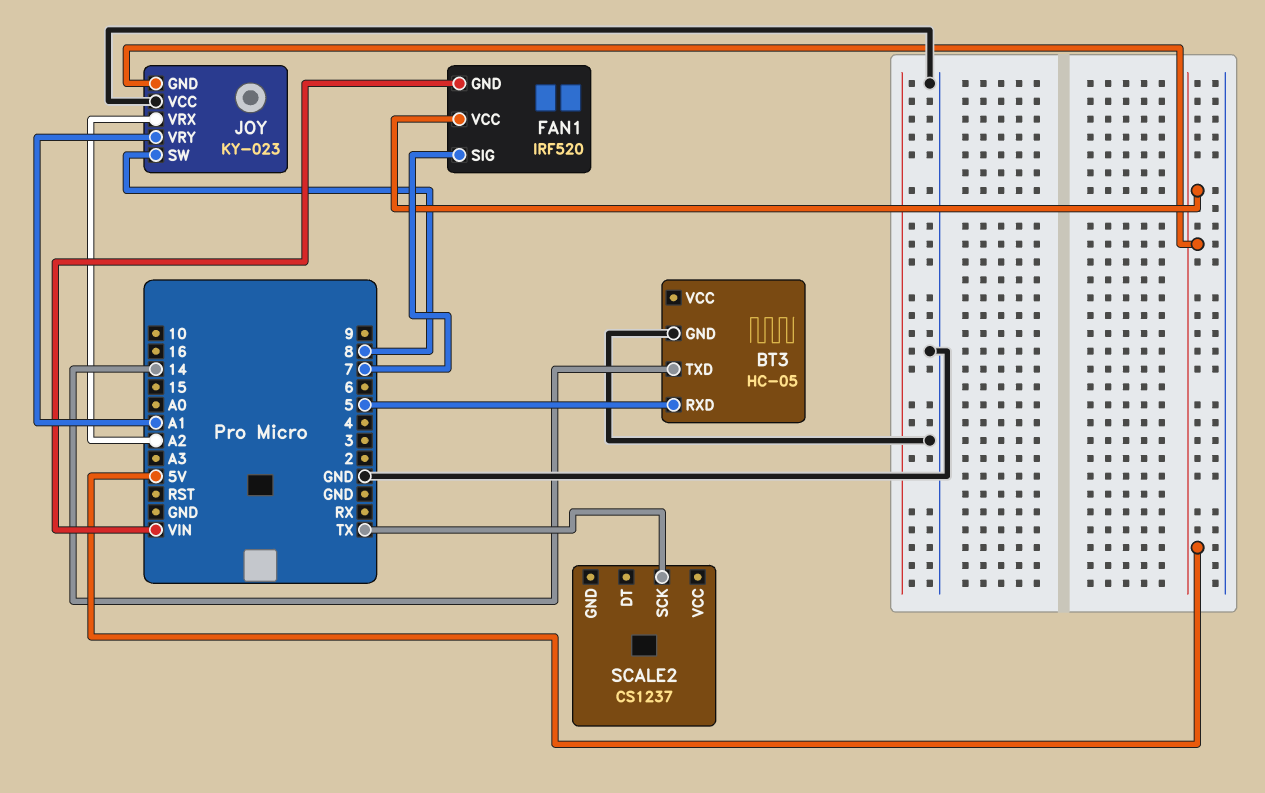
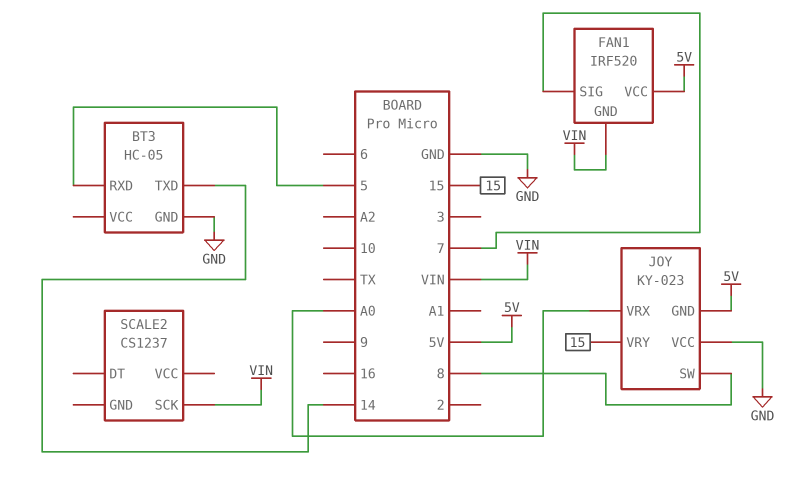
JOY pin VRX: A2 -> A0
JOY pin VRY: A1 -> 15
SCALE2 pin SCK: TX -> VIN

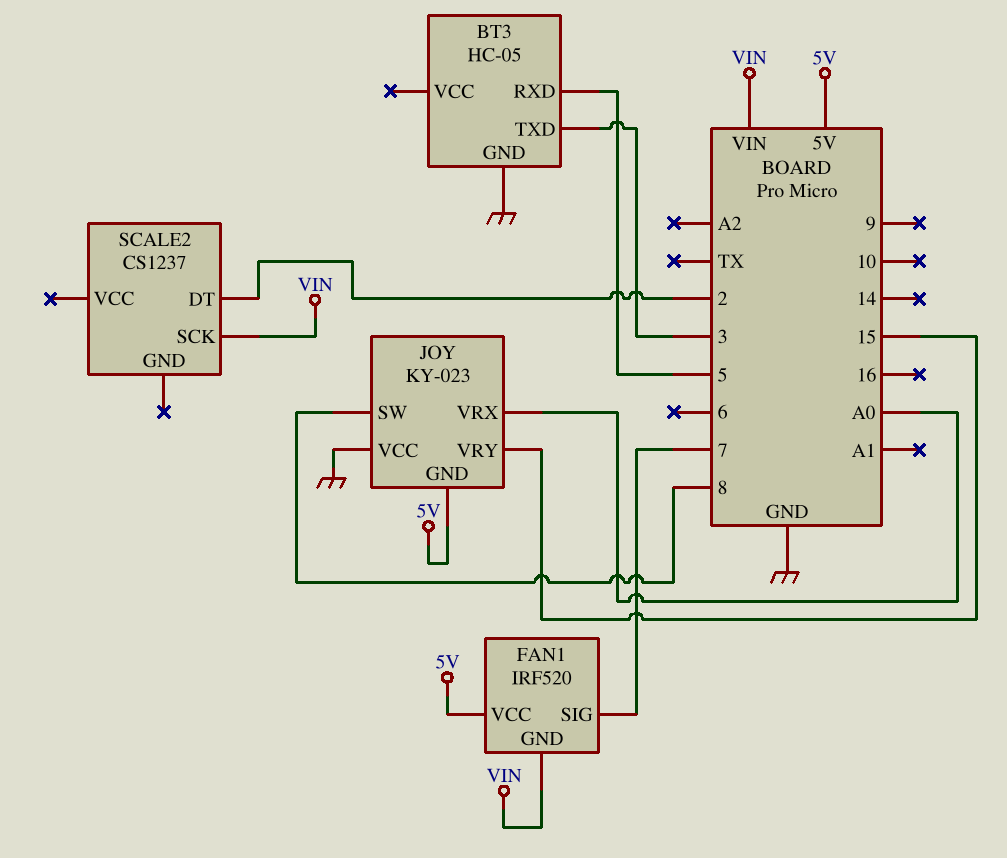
BT3 pin TXD: 14 -> 3
SCALE2 pin DT: none -> 2

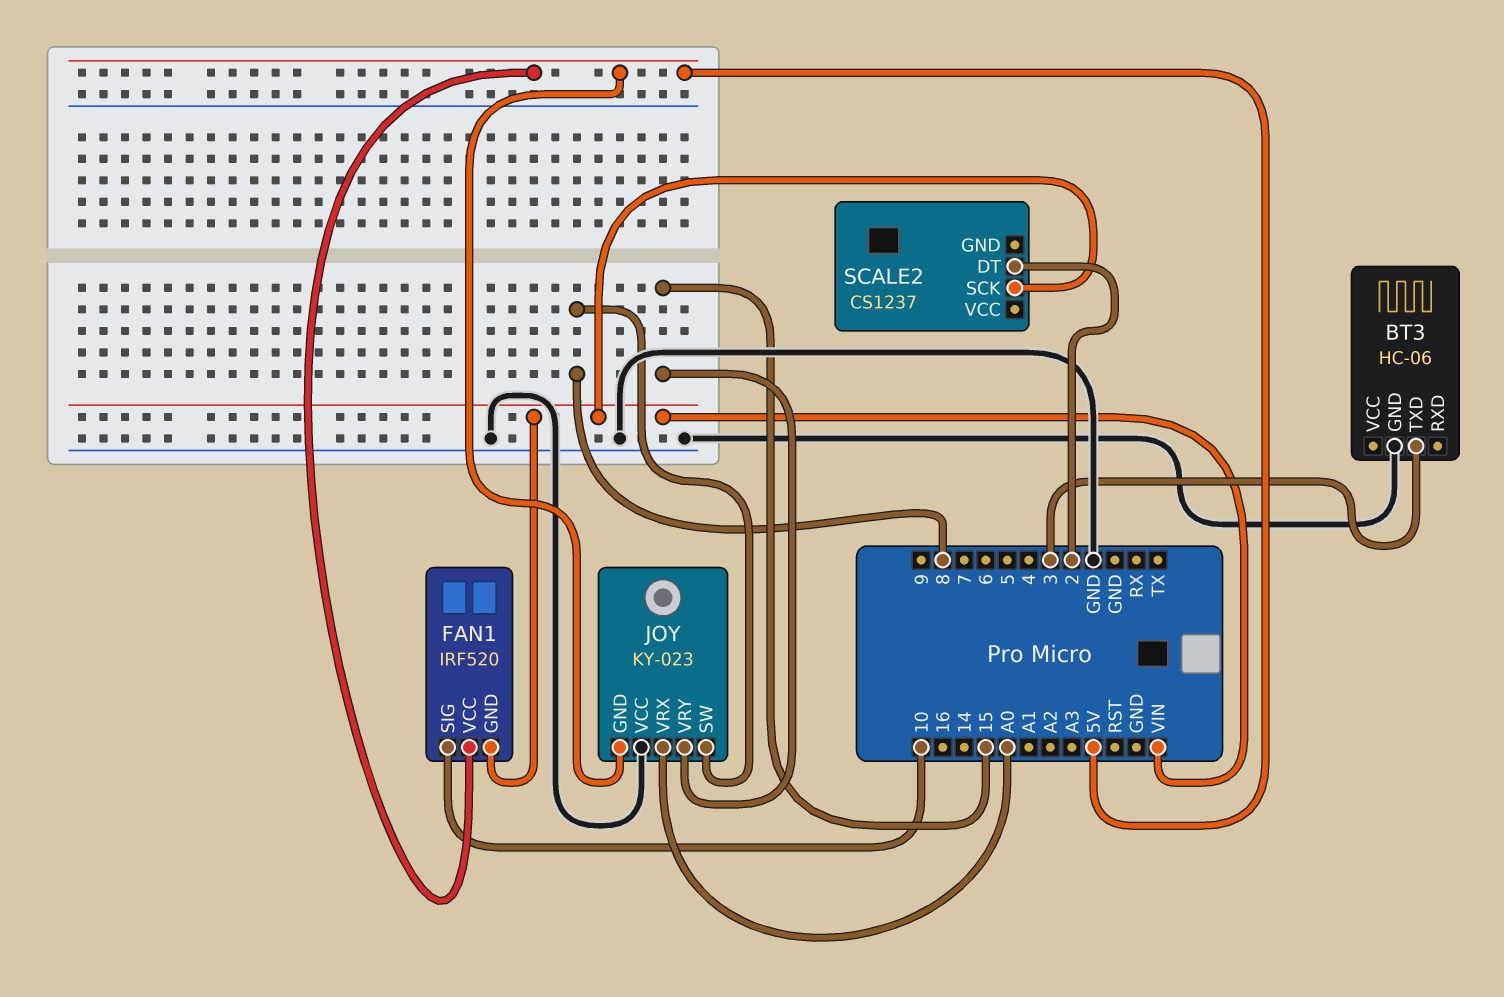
BT3: HC-05 -> HC-06
BT3 pin RXD: 5 -> none
FAN1 pin SIG: 7 -> 10

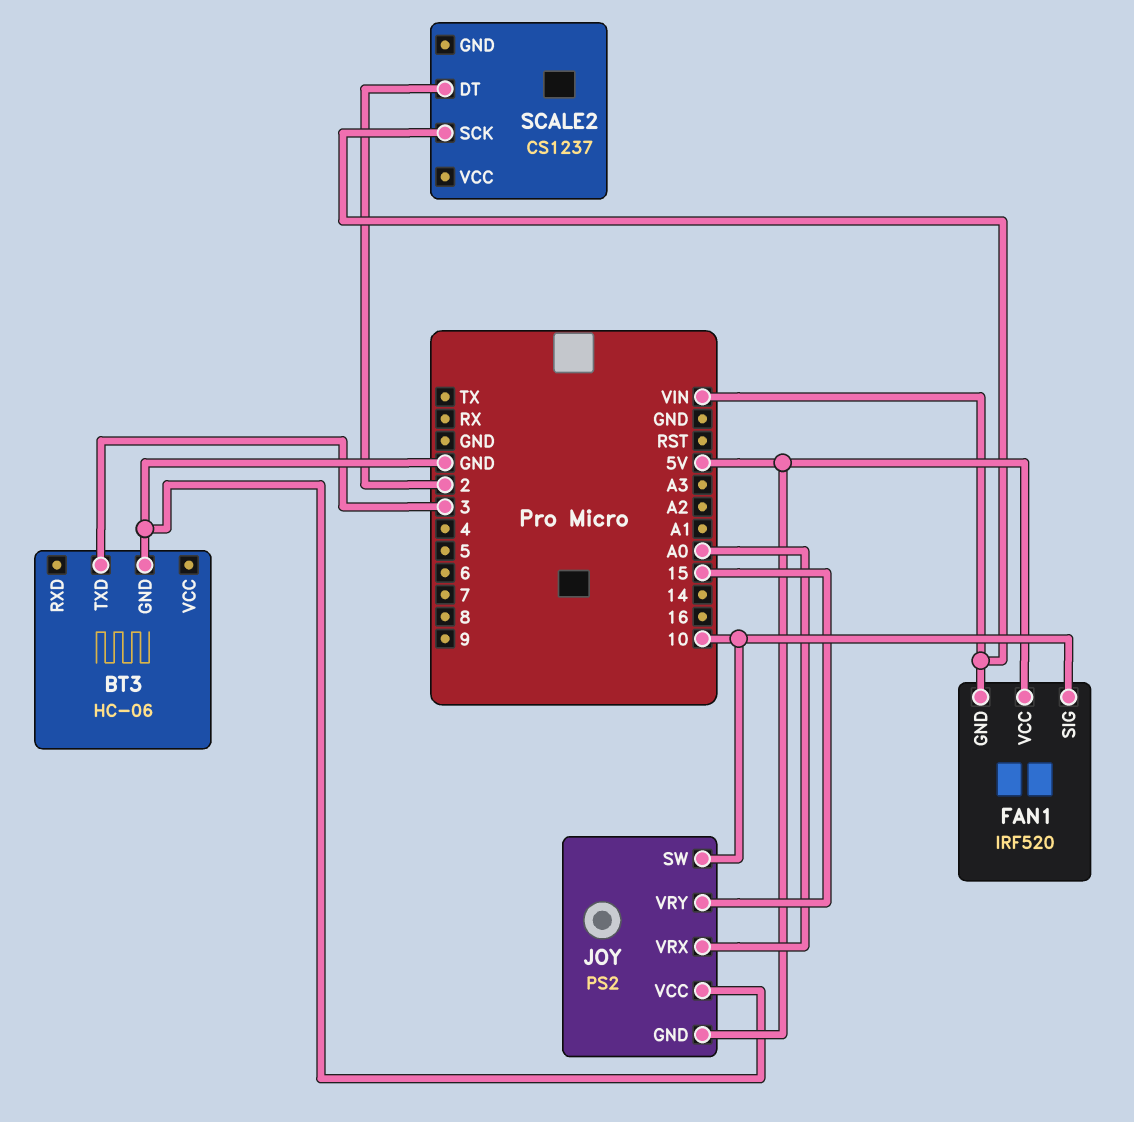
JOY: KY-023 -> PS2
JOY pin SW: 8 -> 10

